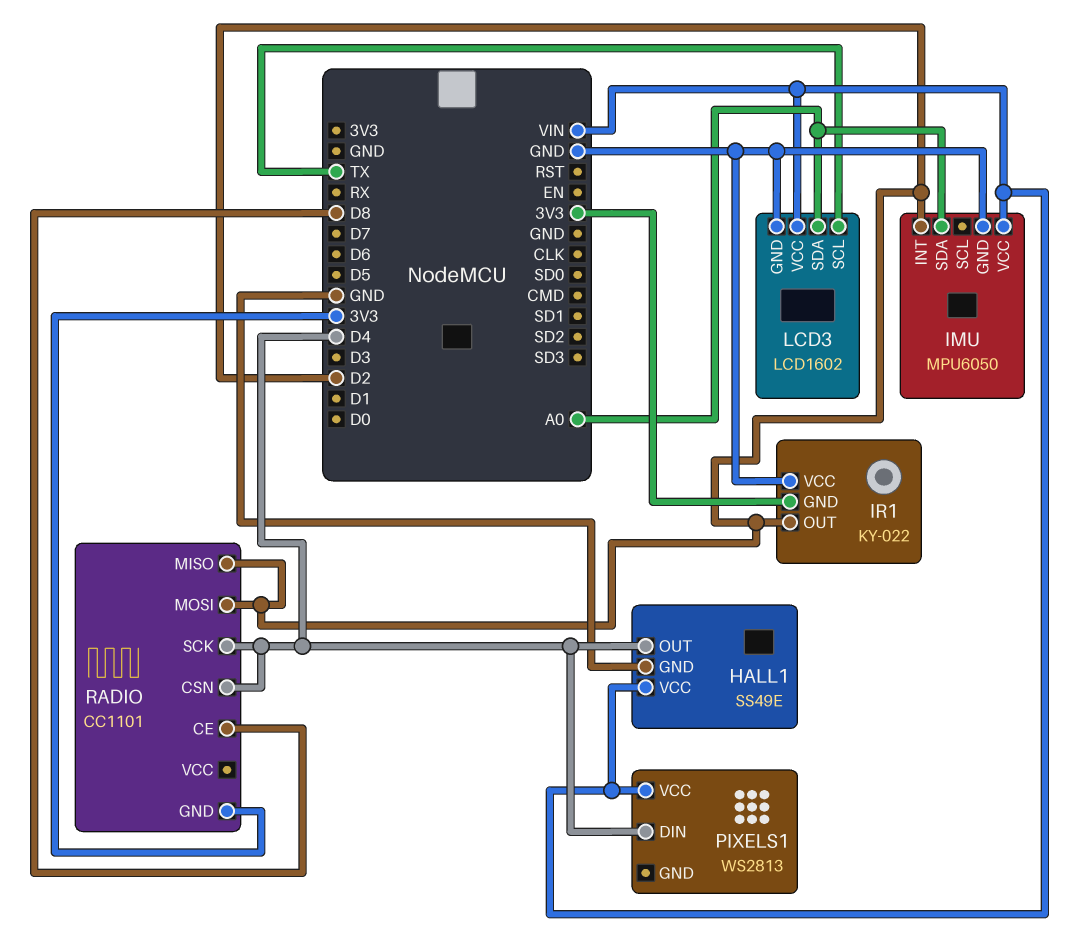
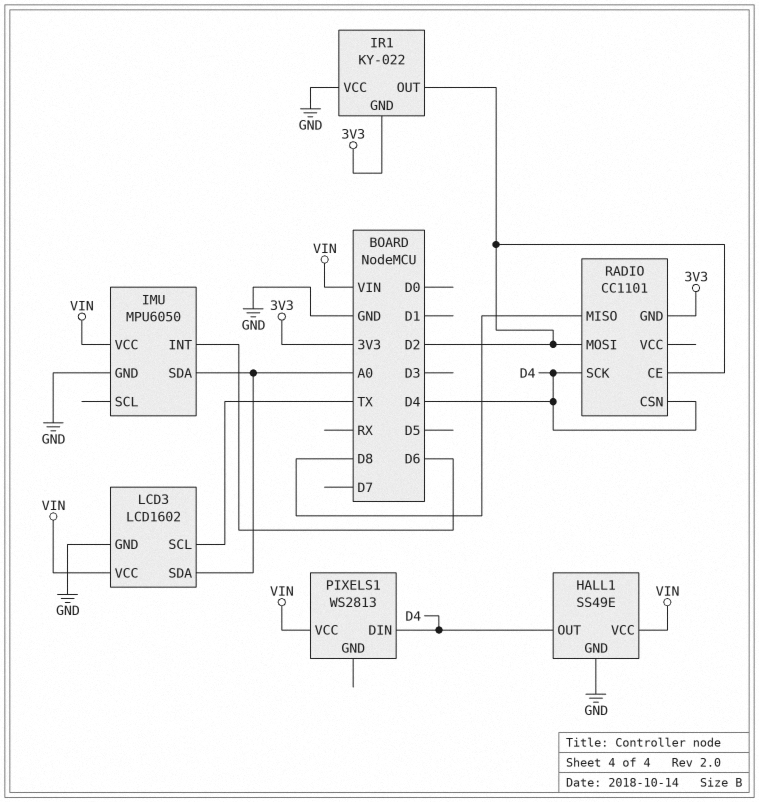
IMU pin INT: D2 -> D6
RADIO pin CE: D8 -> D2
RADIO pin MISO: D2 -> D8

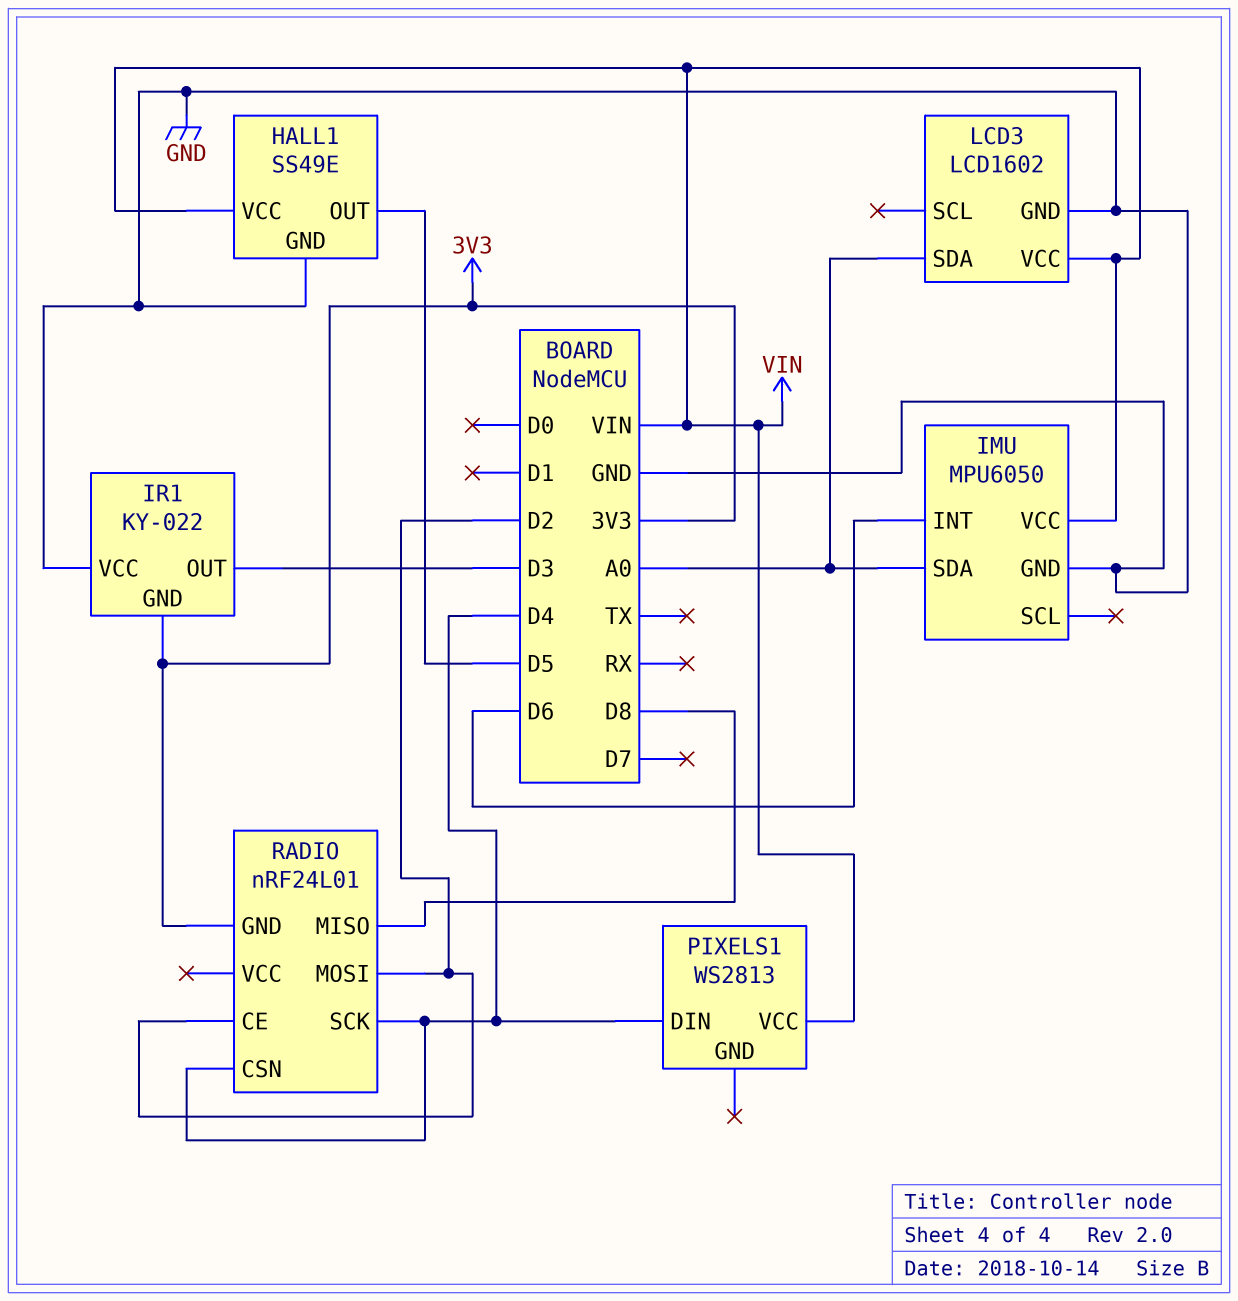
HALL1 pin OUT: D4 -> D5
IR1 pin OUT: D2 -> D3
LCD3 pin SCL: TX -> none
RADIO: CC1101 -> nRF24L01

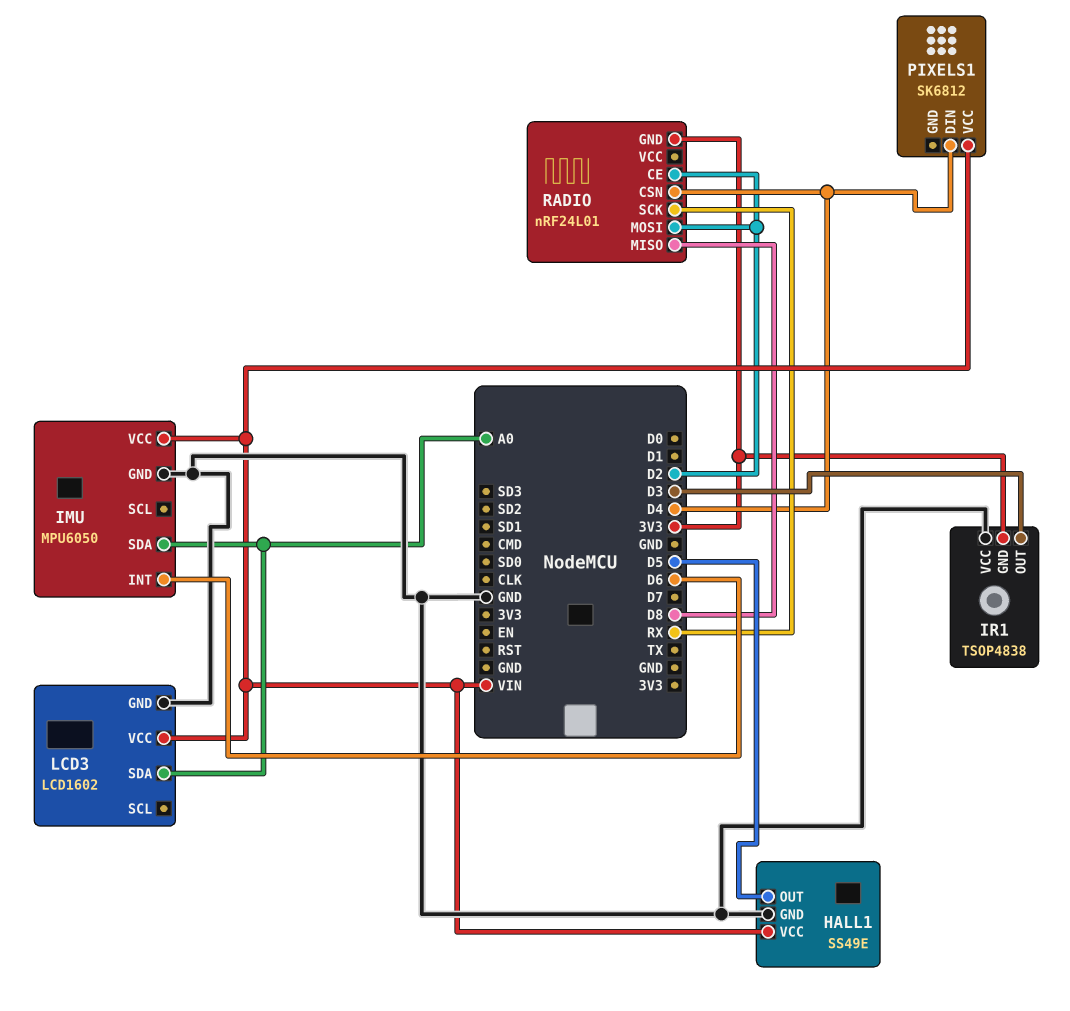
IR1: KY-022 -> TSOP4838
PIXELS1: WS2813 -> SK6812
RADIO pin SCK: D4 -> RX

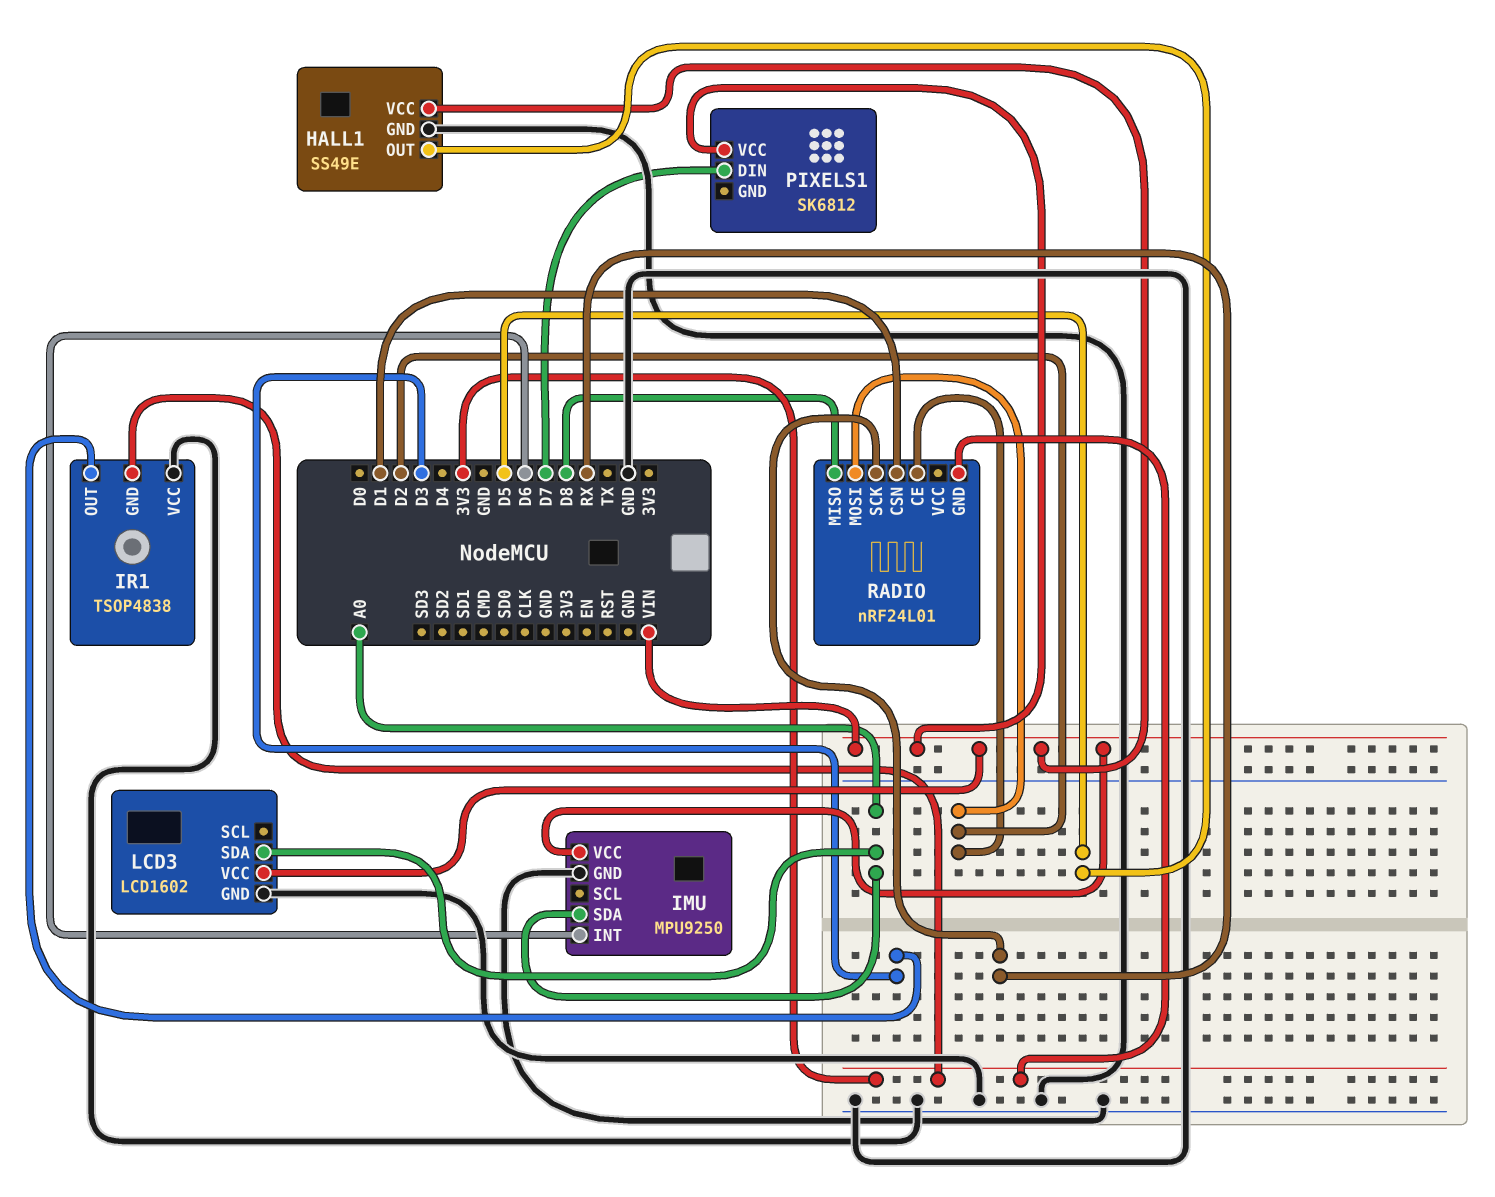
IMU: MPU6050 -> MPU9250
PIXELS1 pin DIN: D4 -> D7
RADIO pin CSN: D4 -> D1

